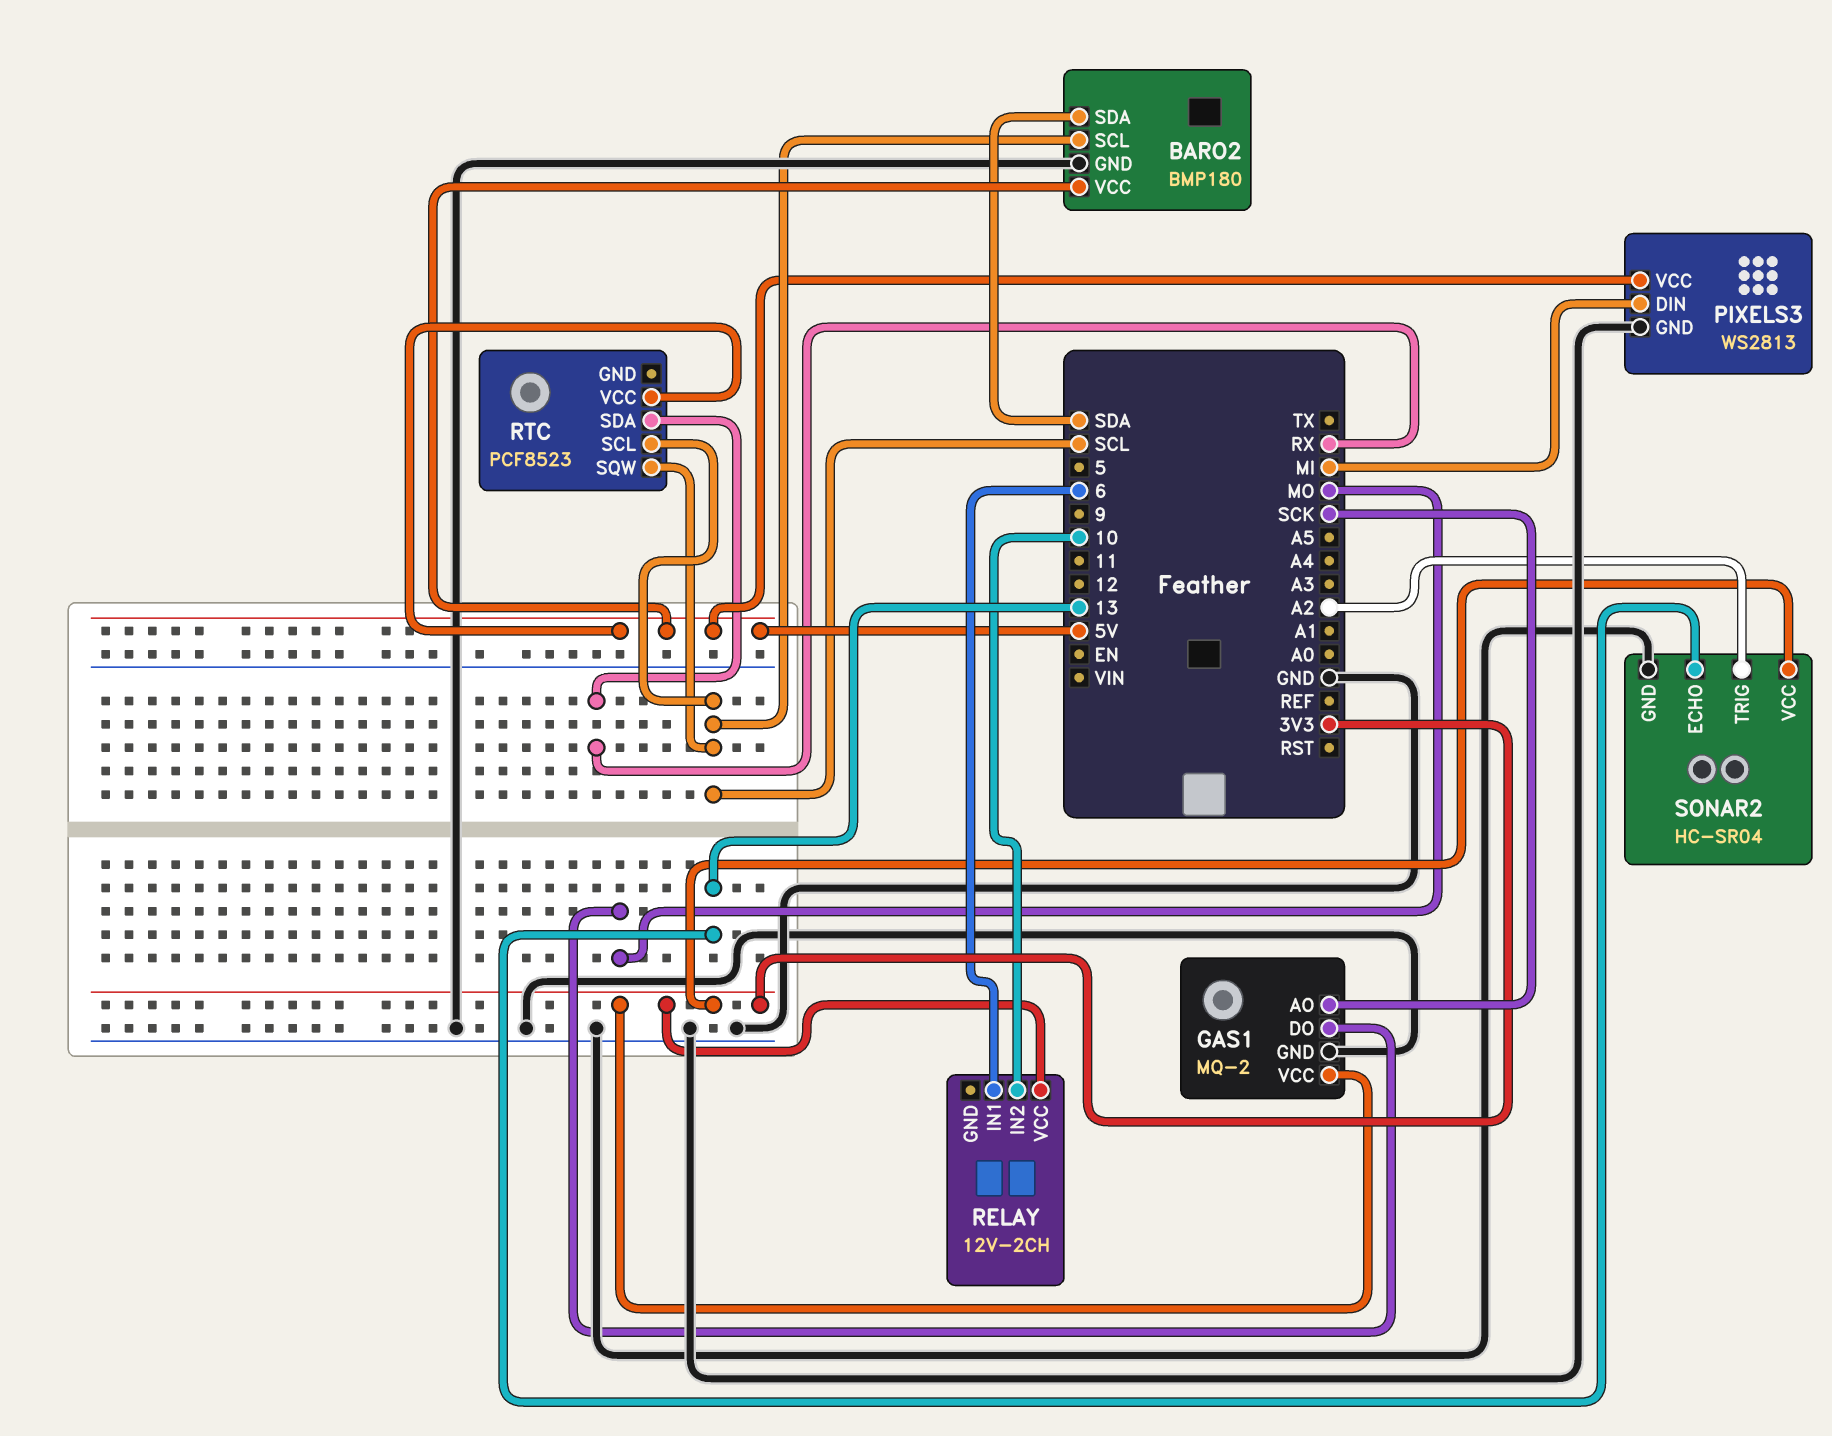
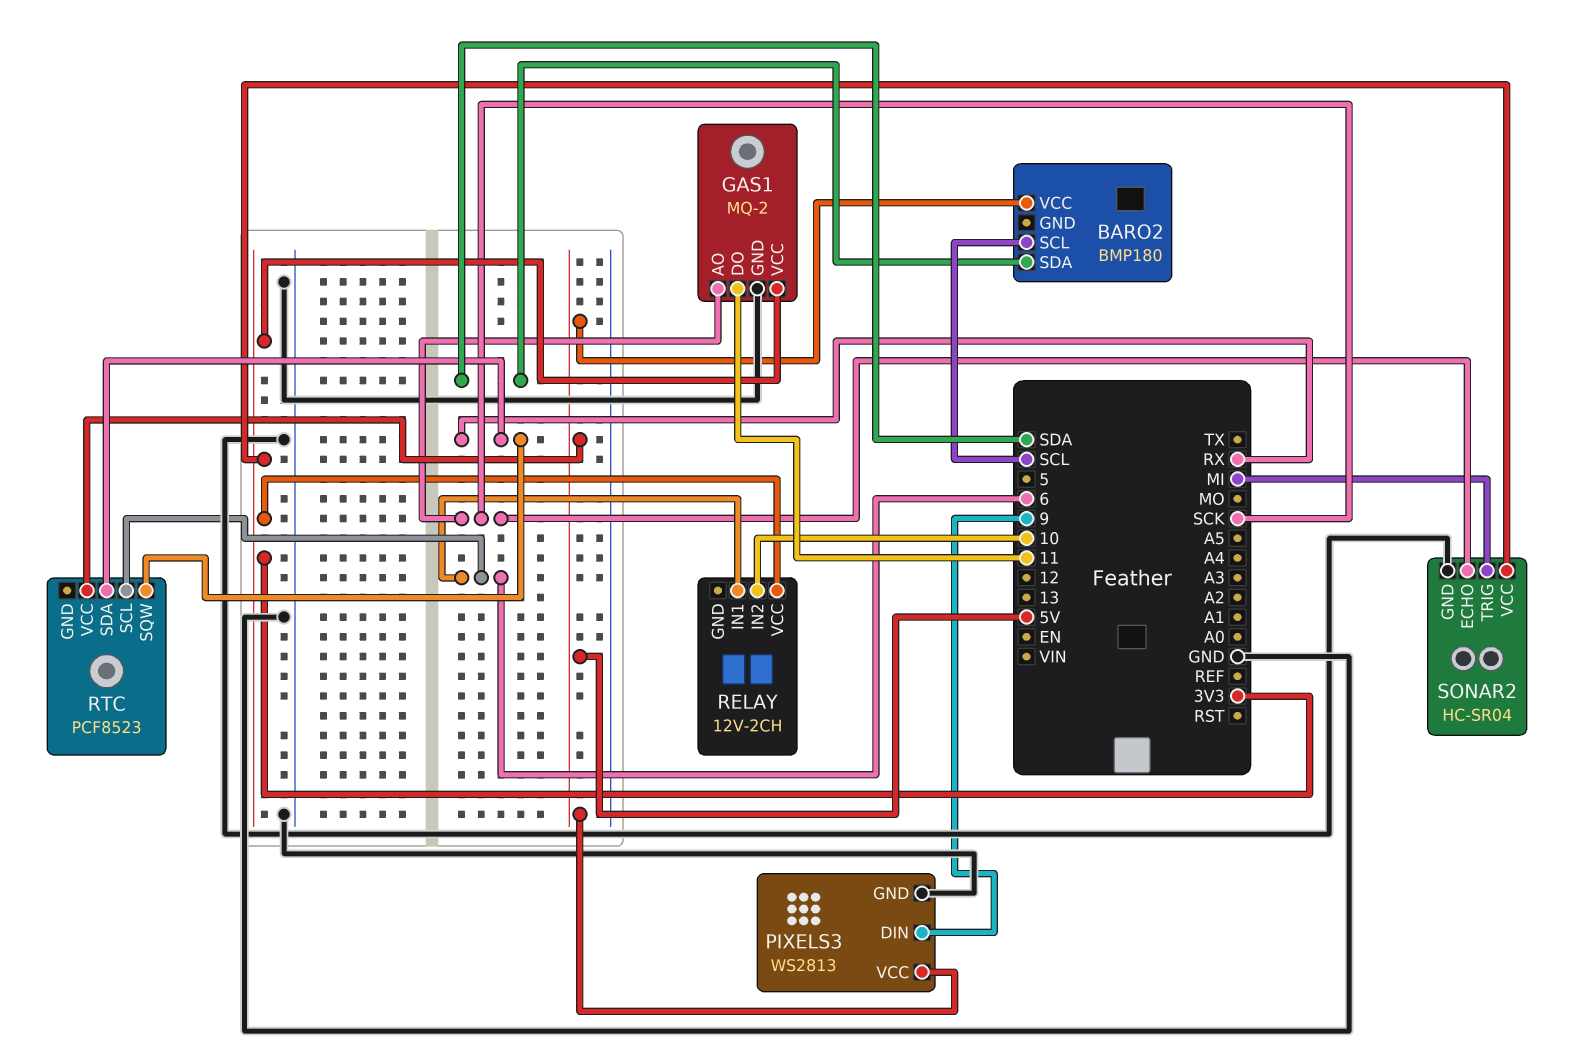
BARO2 pin GND: GND -> none
GAS1 pin DO: MO -> 11
PIXELS3 pin DIN: MI -> 9
RTC pin SCL: SCL -> 6
RTC pin SQW: SCL -> RX
SONAR2 pin ECHO: 13 -> SCK
SONAR2 pin TRIG: A2 -> MI

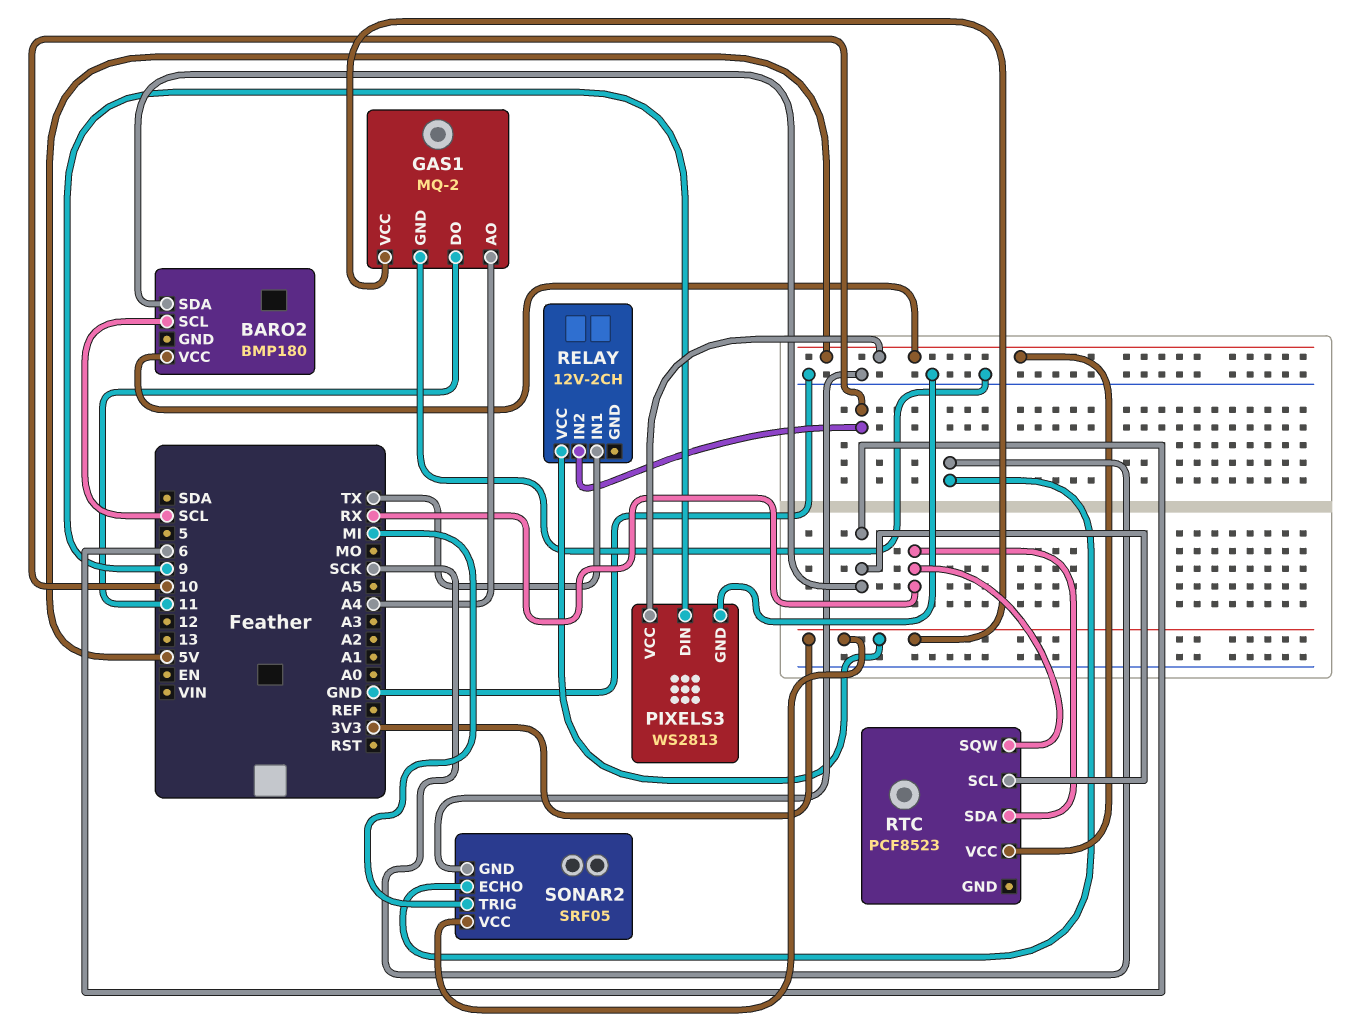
BARO2 pin SDA: SDA -> 6
GAS1 pin AO: SCK -> A4
RELAY pin IN1: 6 -> TX
SONAR2: HC-SR04 -> SRF05

